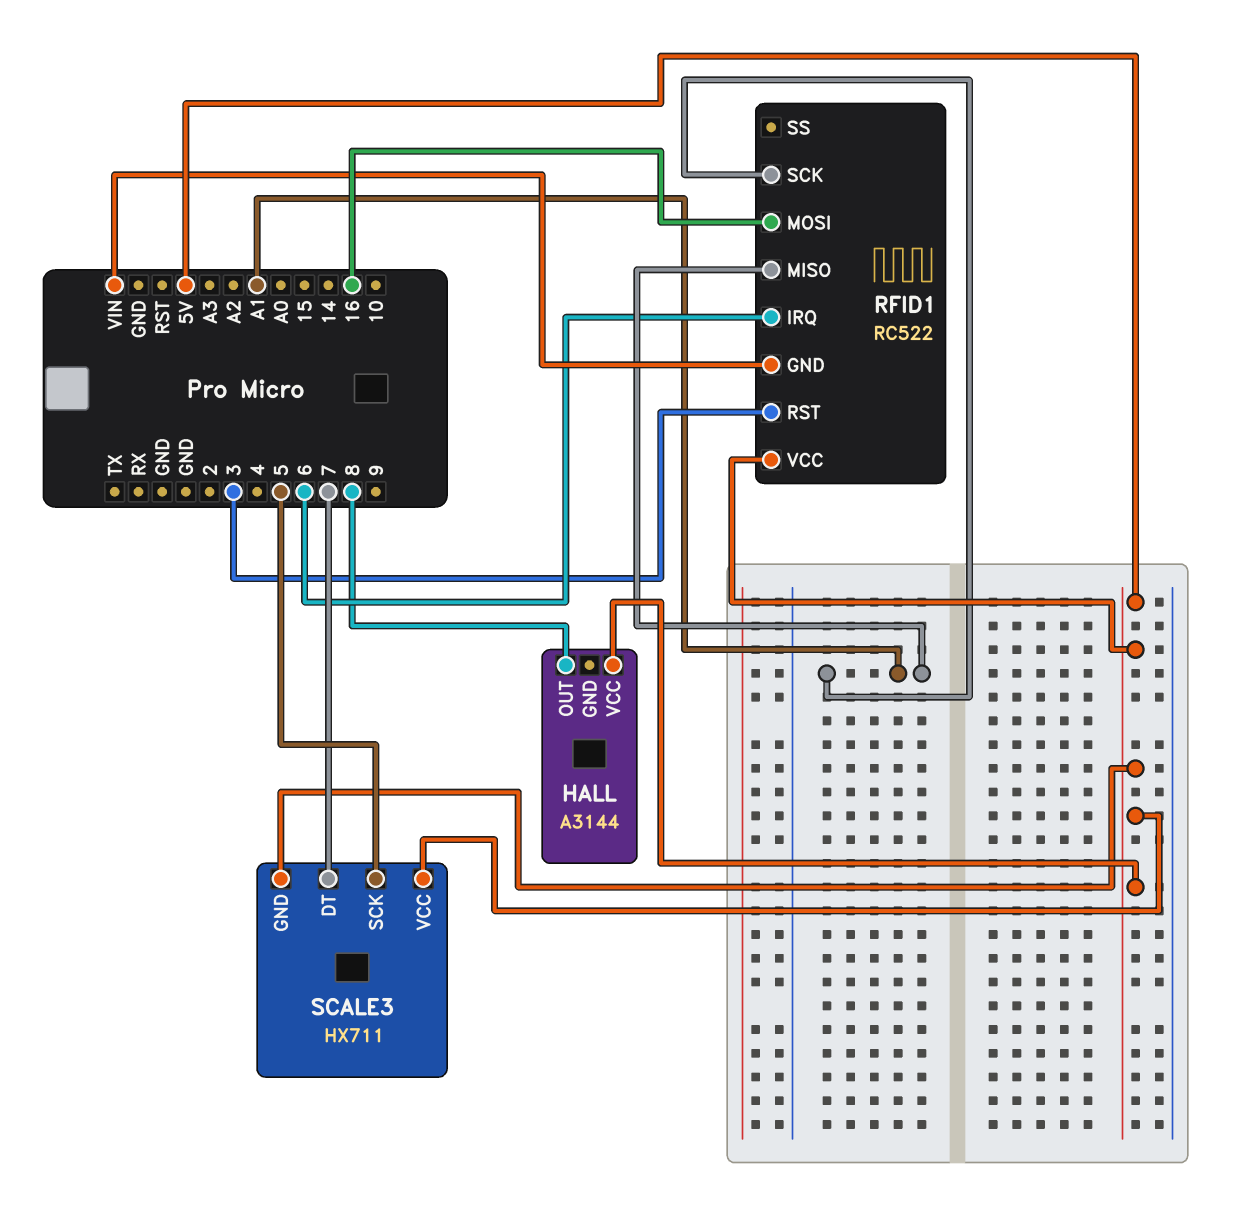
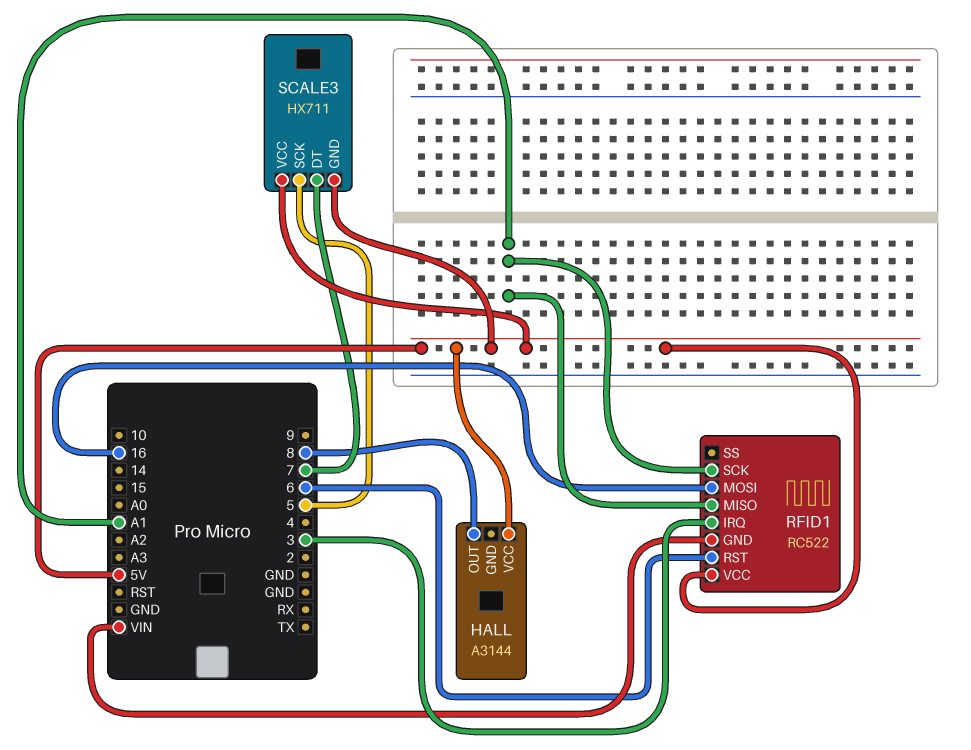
RFID1 pin IRQ: 6 -> 3
RFID1 pin RST: 3 -> 6

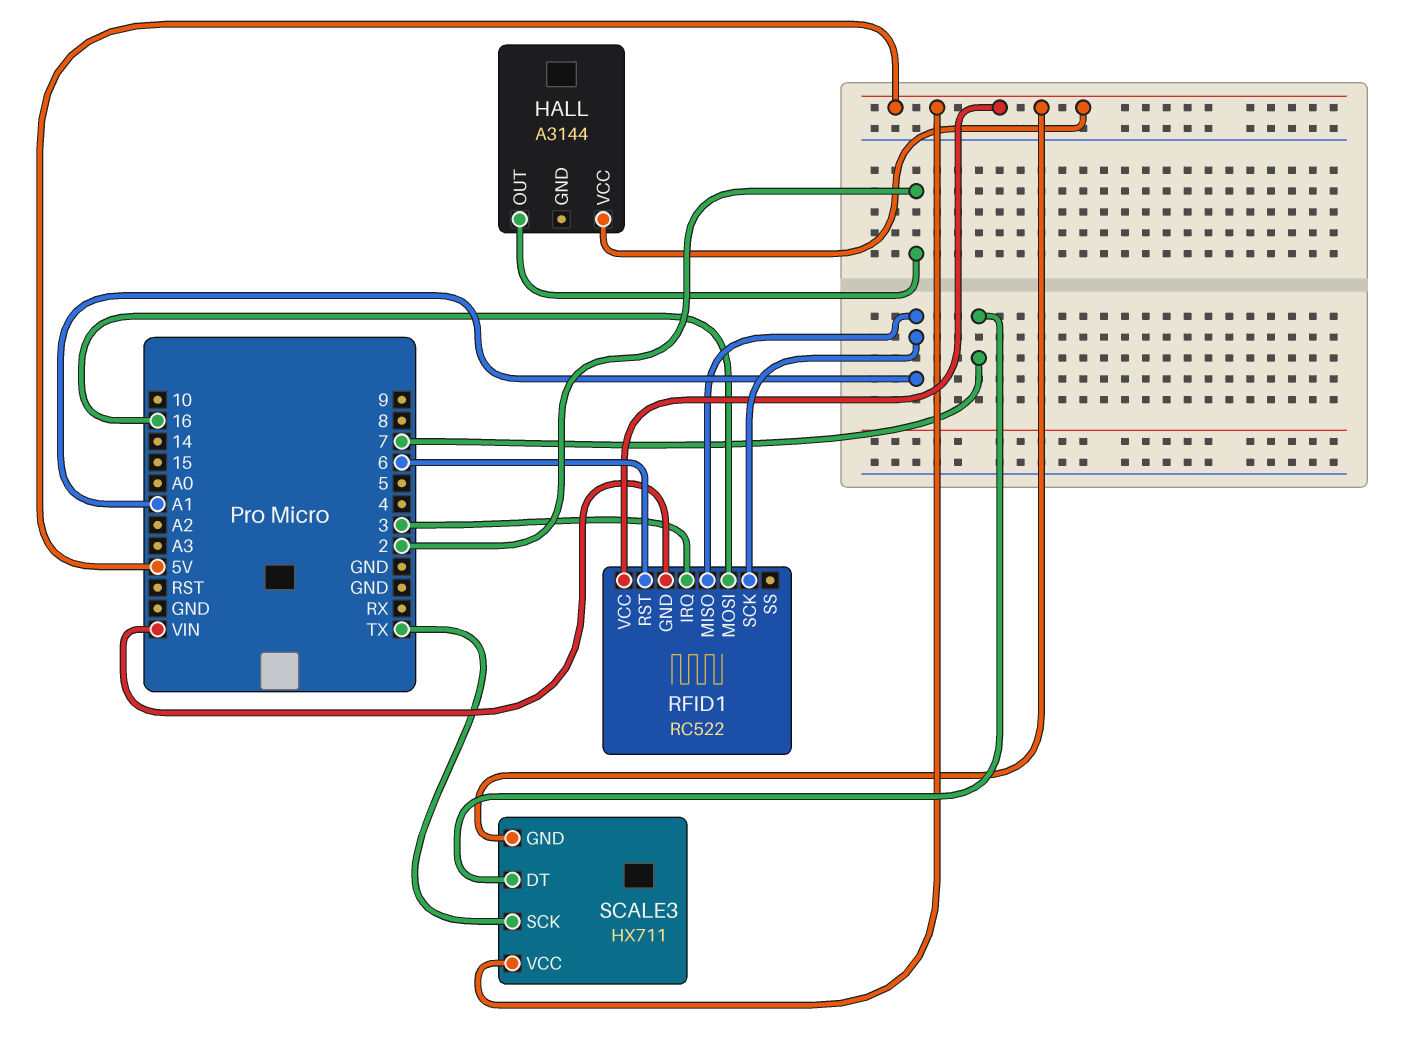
HALL pin OUT: 8 -> 2
SCALE3 pin SCK: 5 -> TX

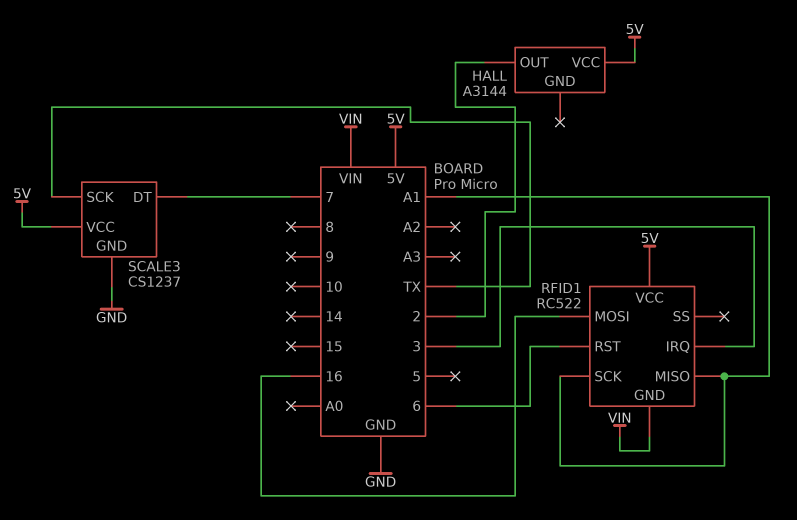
SCALE3: HX711 -> CS1237
SCALE3 pin GND: 5V -> GND

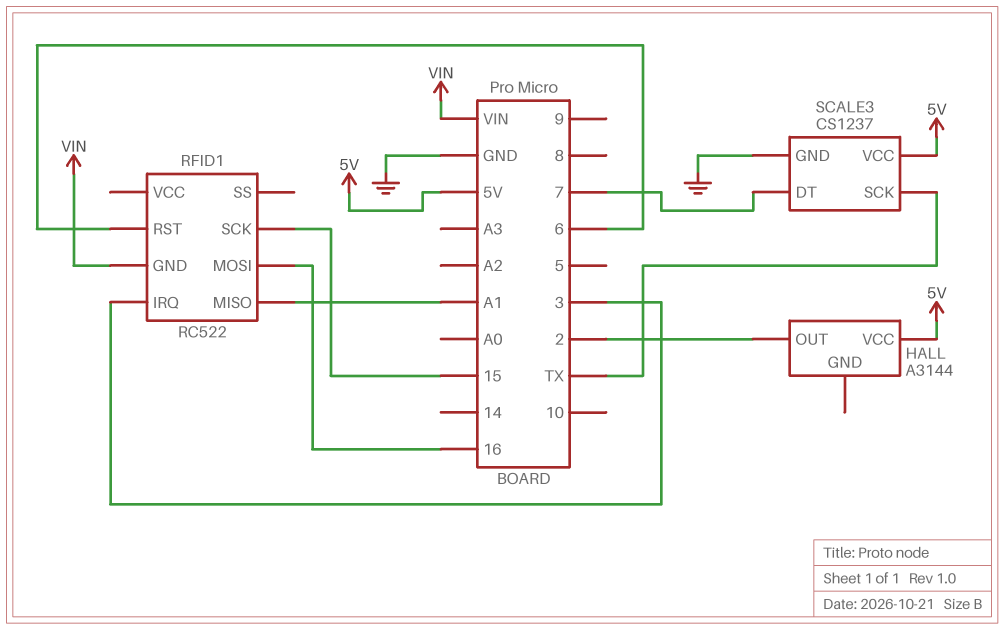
RFID1 pin SCK: A1 -> 15
RFID1 pin VCC: 5V -> none

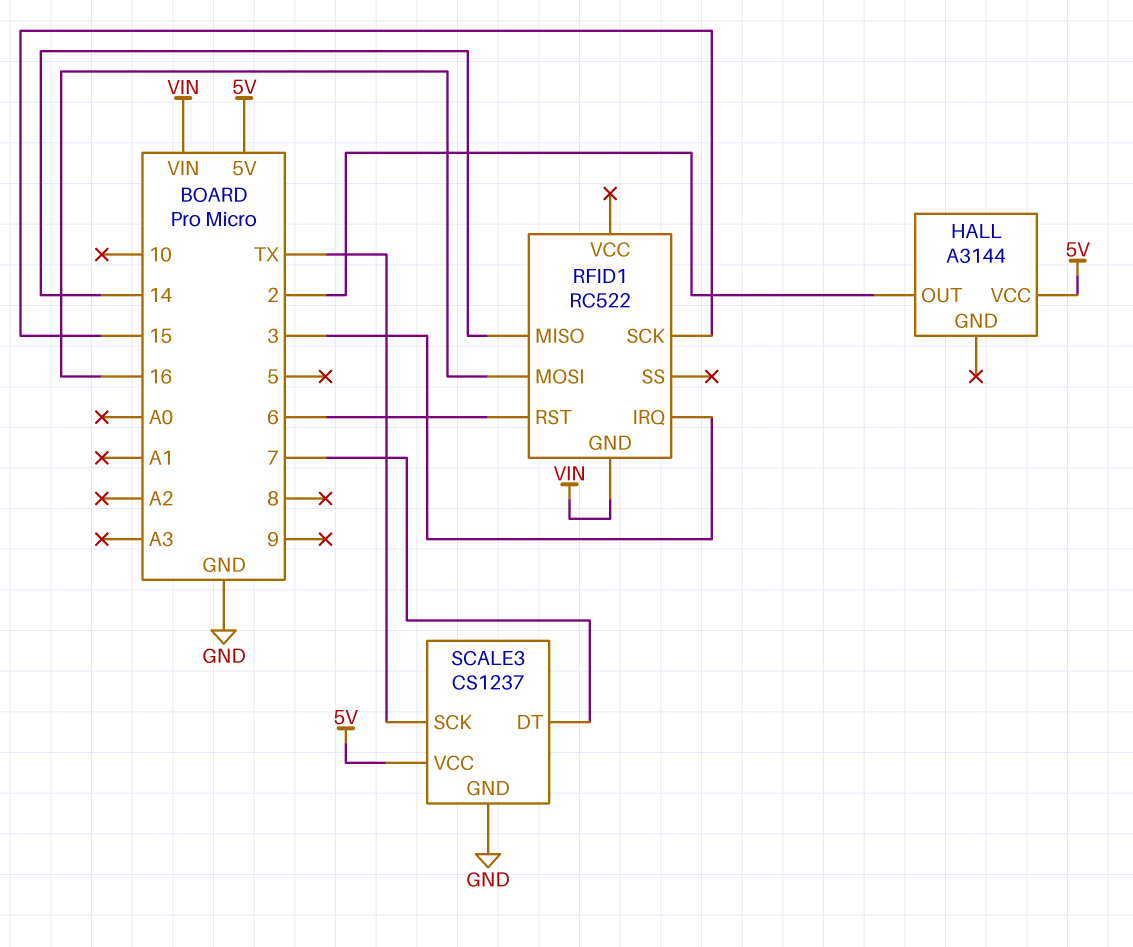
RFID1 pin MISO: A1 -> 14

